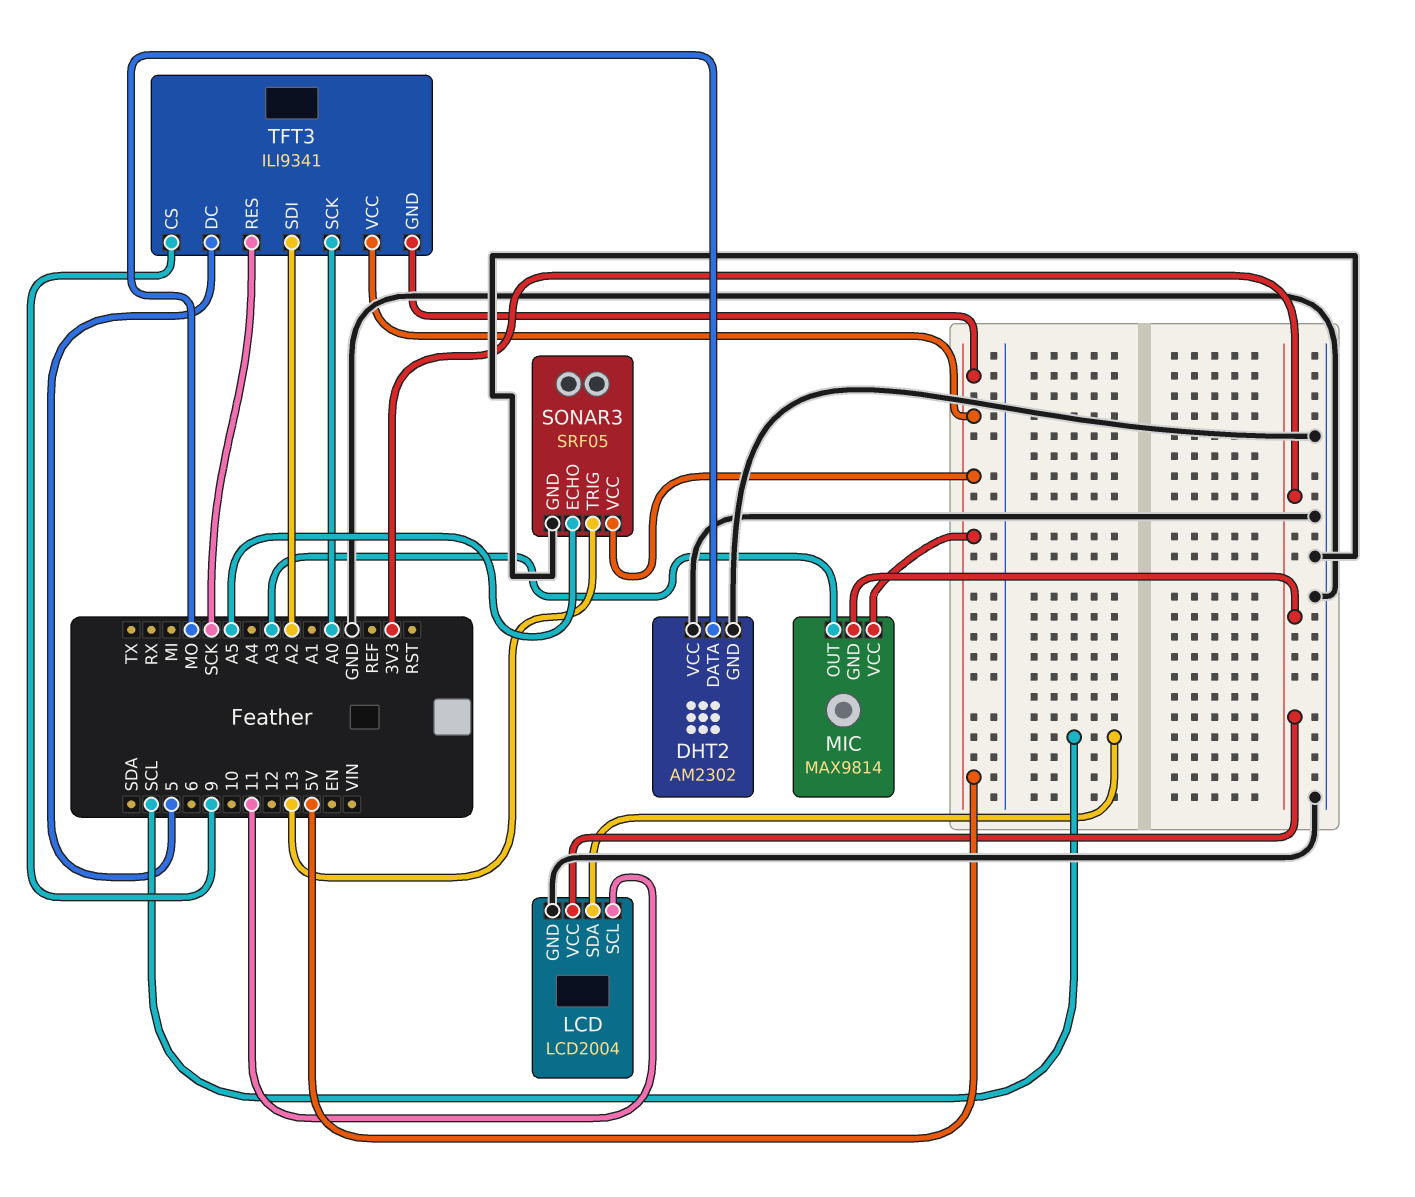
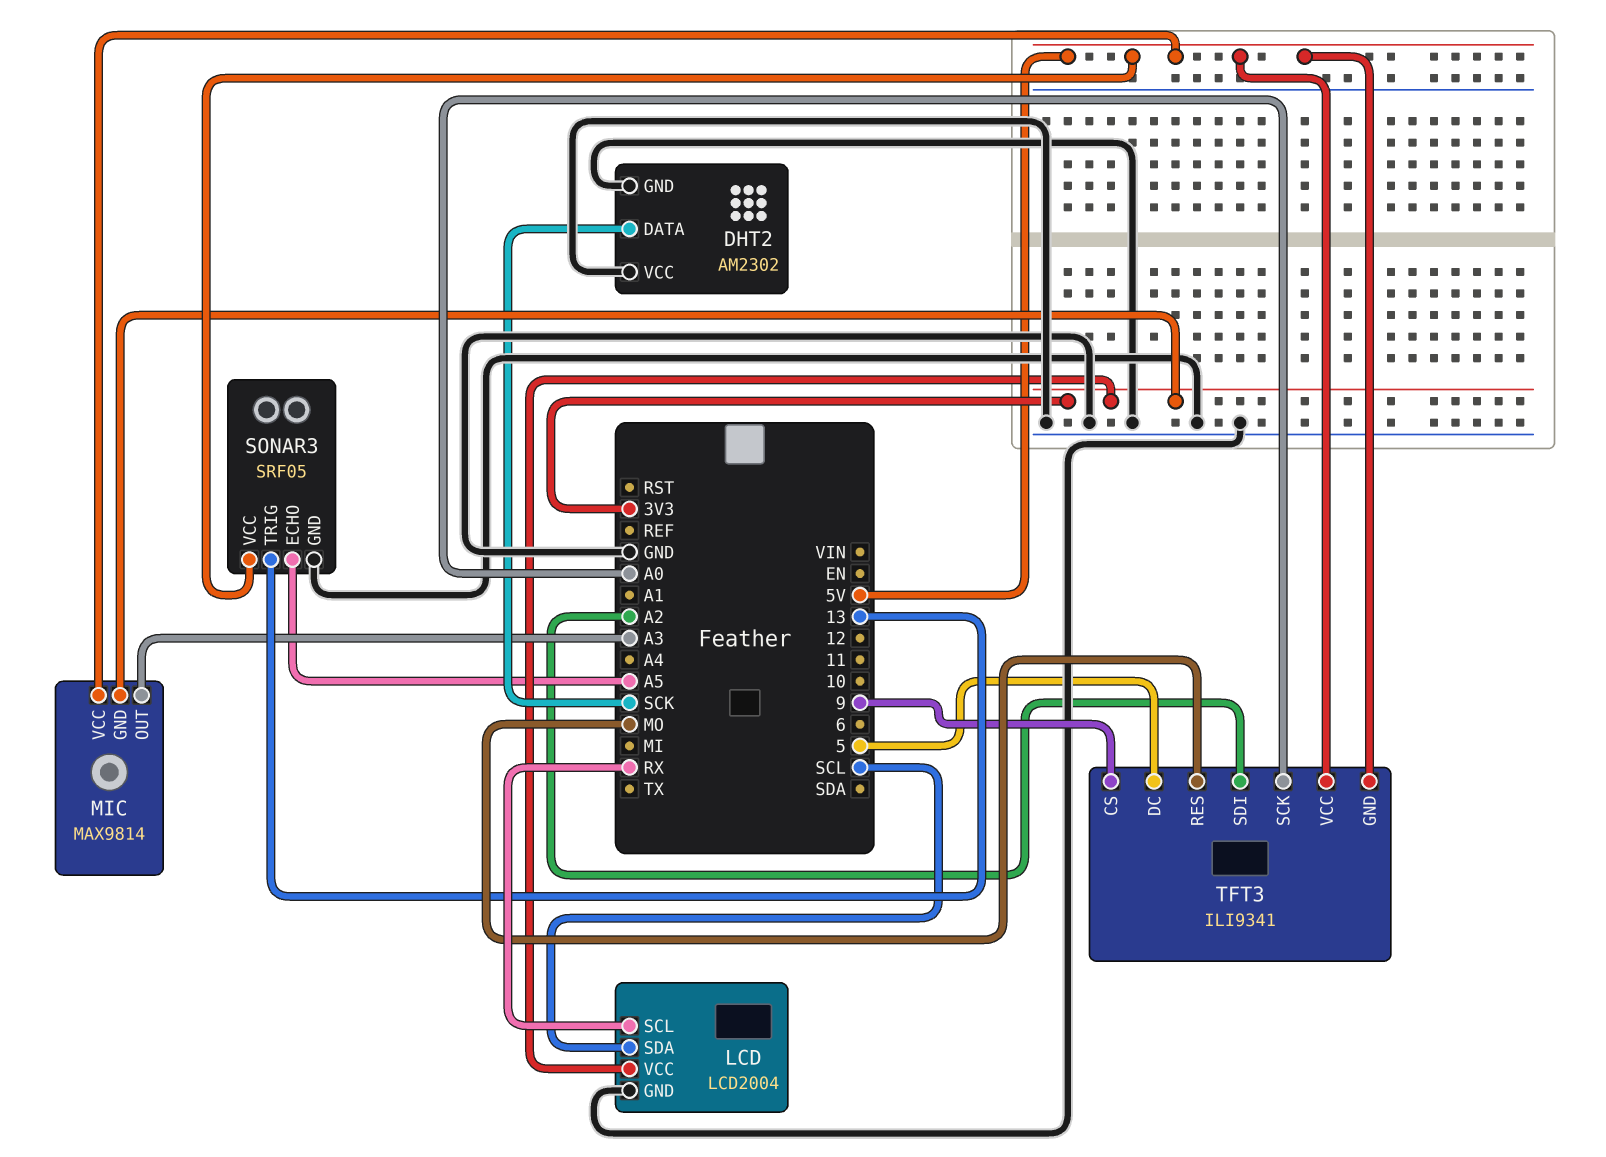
DHT2 pin DATA: MO -> SCK
LCD pin SCL: 11 -> RX
TFT3 pin RES: SCK -> MO

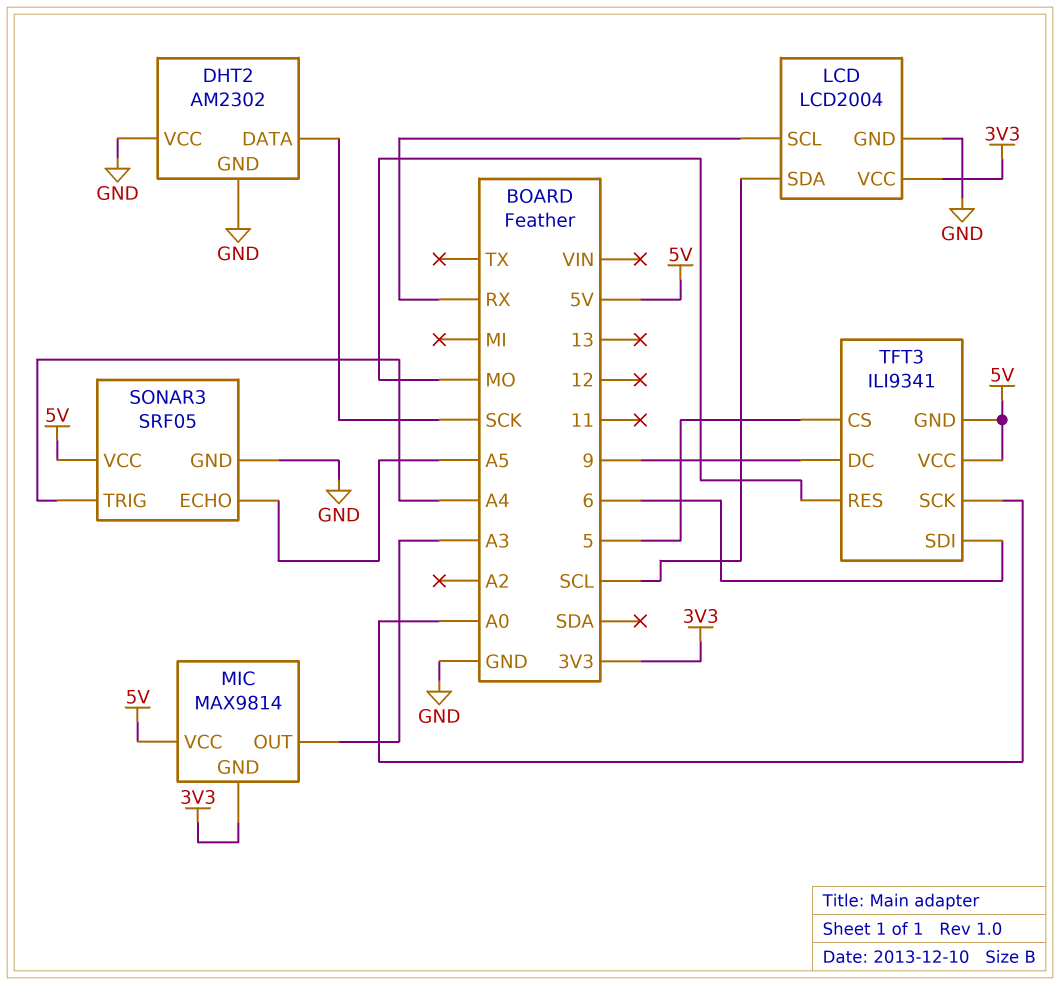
SONAR3 pin TRIG: 13 -> A4
TFT3 pin CS: 9 -> 5
TFT3 pin DC: 5 -> 9
TFT3 pin SDI: A2 -> 6

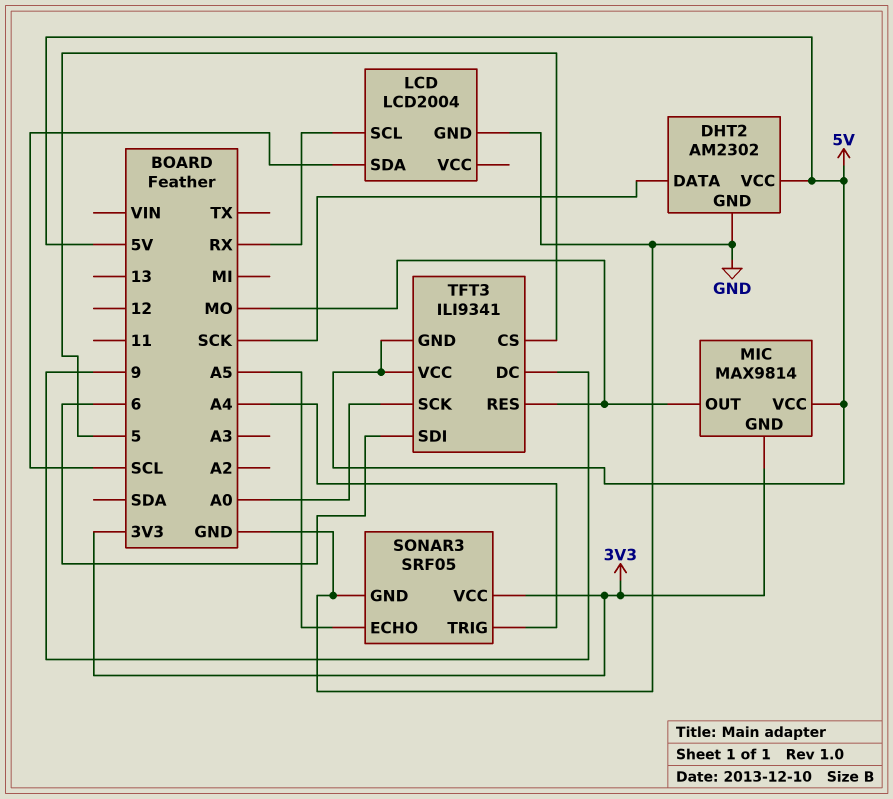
DHT2 pin VCC: GND -> 5V
LCD pin VCC: 3V3 -> none
MIC pin OUT: A3 -> MO
SONAR3 pin VCC: 5V -> 3V3

